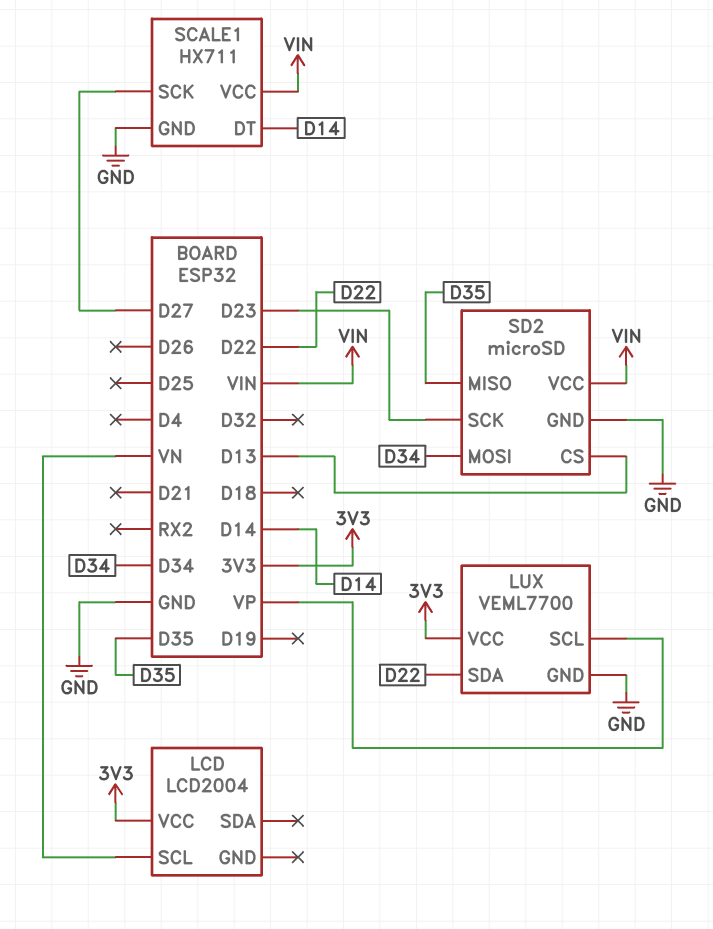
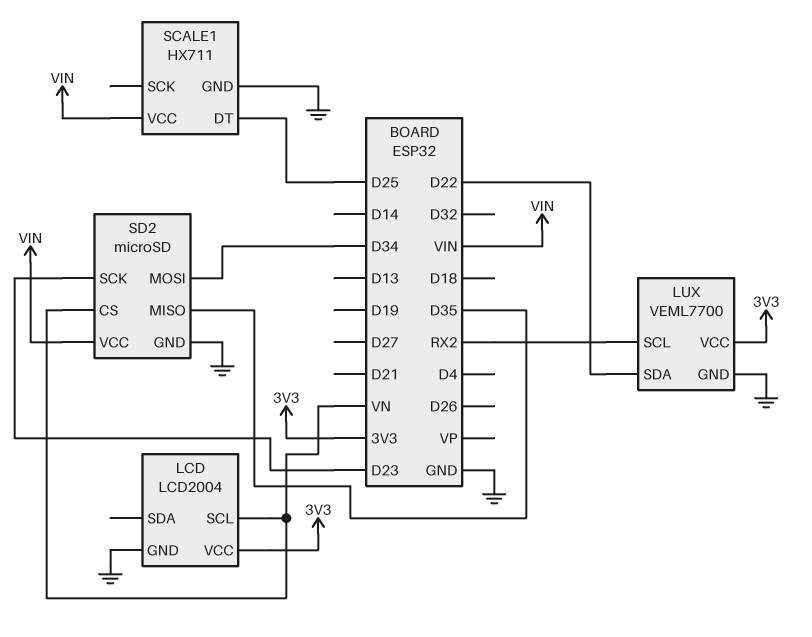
LCD pin GND: none -> GND
LUX pin SCL: VP -> RX2
SCALE1 pin DT: D14 -> D25
SCALE1 pin SCK: D27 -> none
SD2 pin CS: D13 -> VN

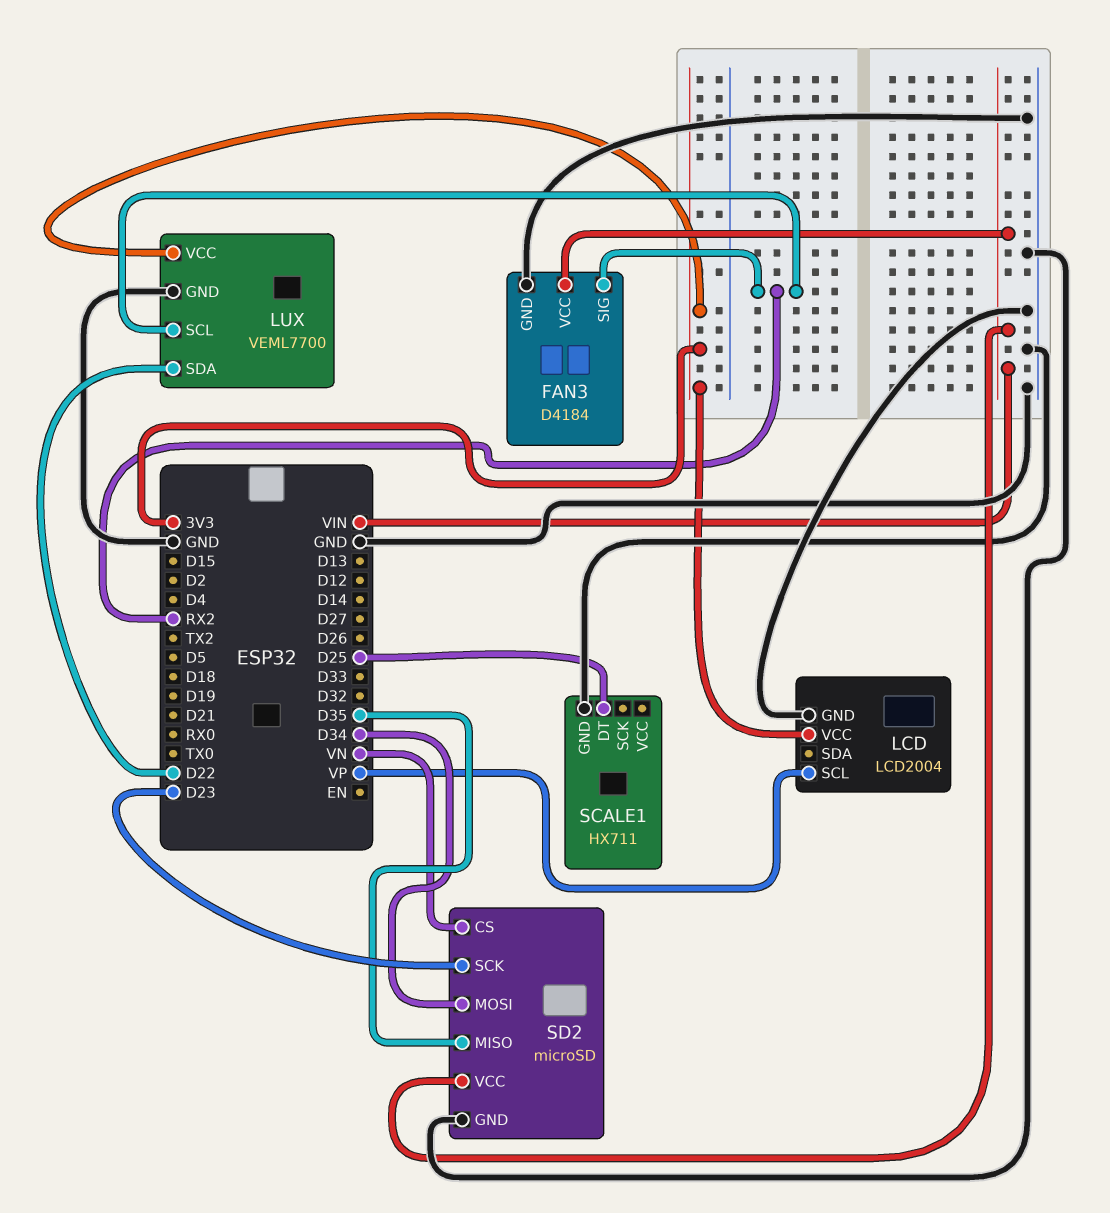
FAN3: none -> D4184
FAN3 pin GND: none -> GND
FAN3 pin SIG: none -> RX2
FAN3 pin VCC: none -> VIN
LCD pin SCL: VN -> VP
SCALE1 pin VCC: VIN -> none

